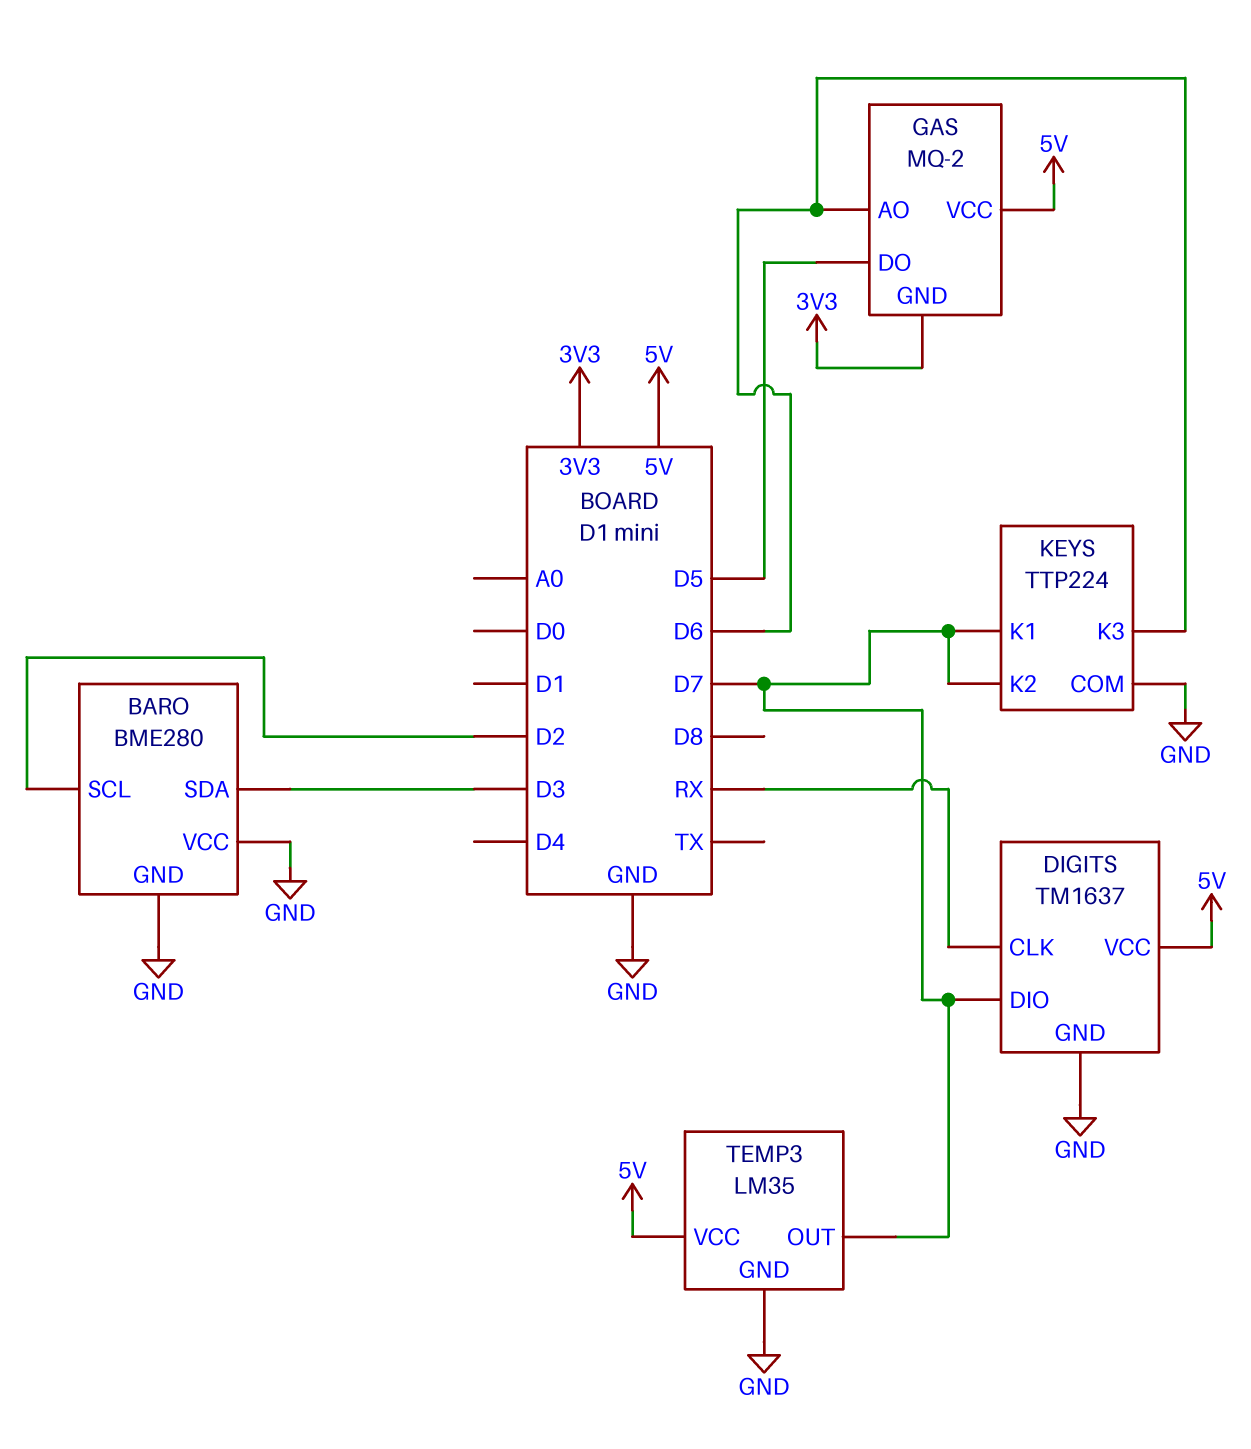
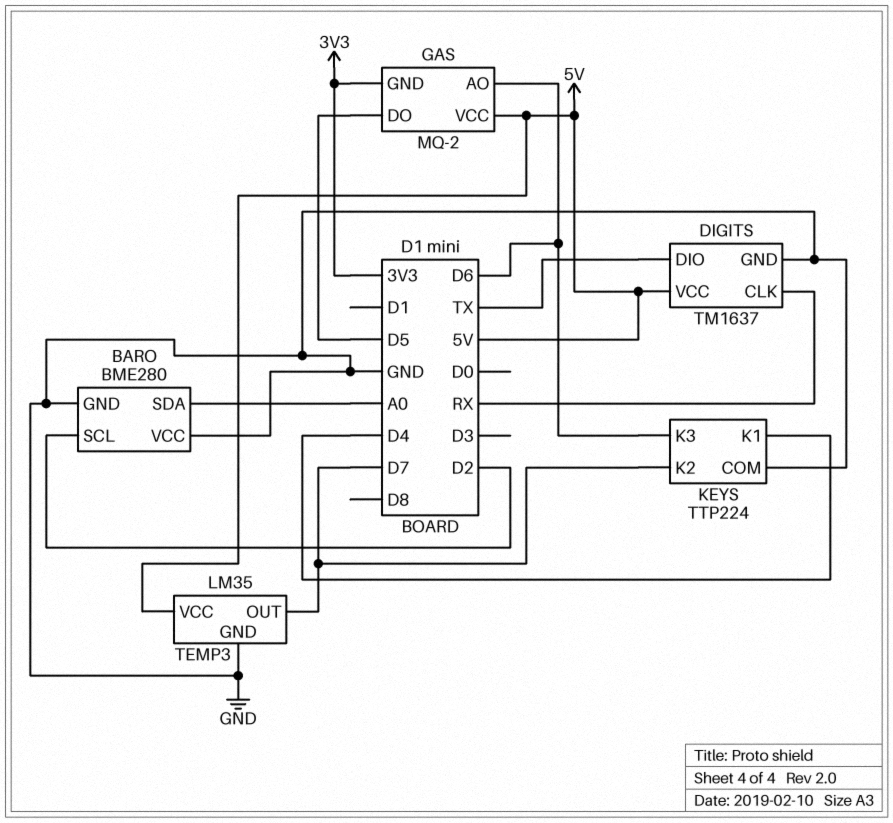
BARO pin SDA: D3 -> A0
DIGITS pin DIO: D7 -> TX
KEYS pin K1: D7 -> D4

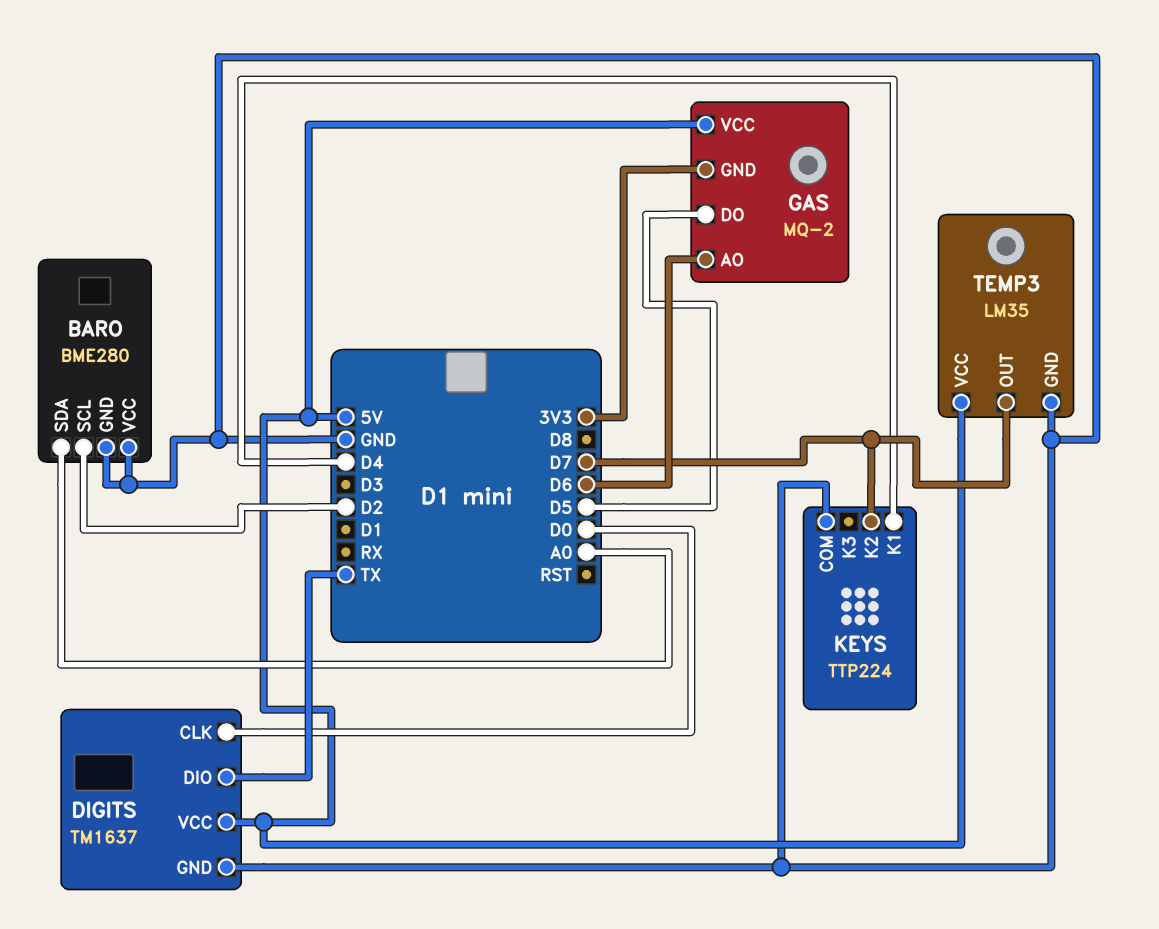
DIGITS pin CLK: RX -> D0
KEYS pin K3: D6 -> none

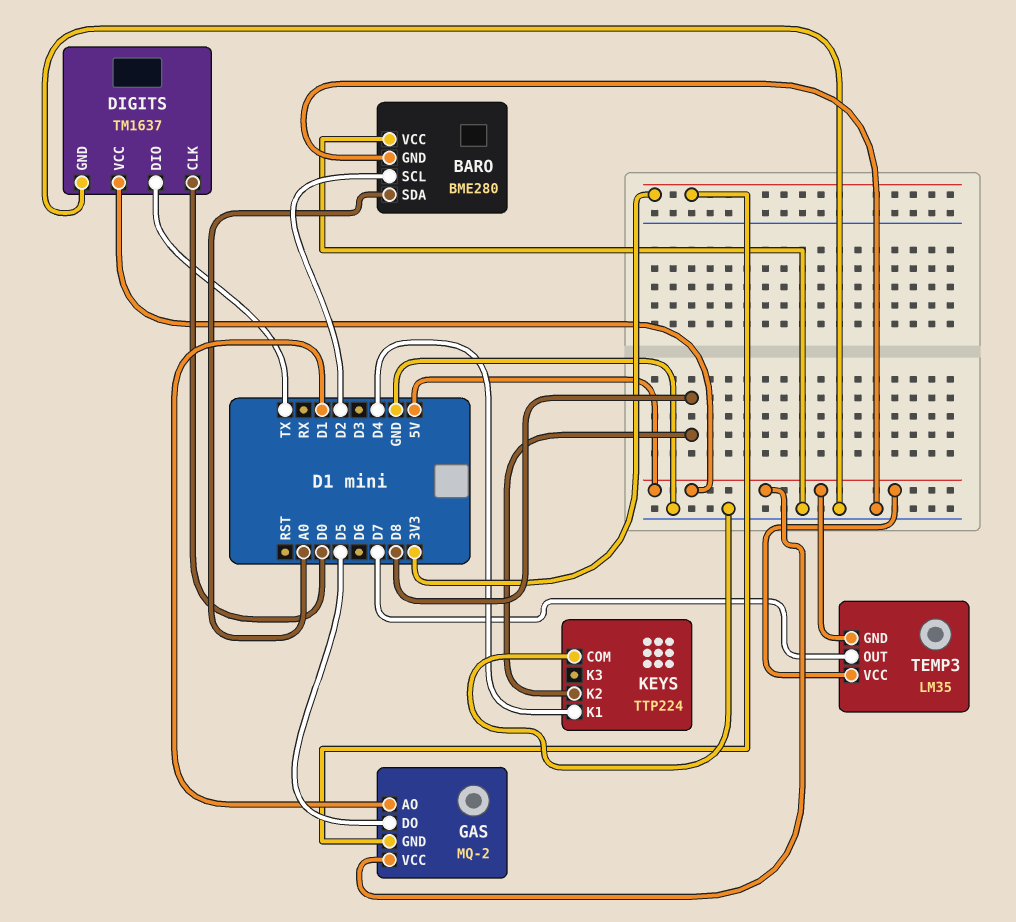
GAS pin AO: D6 -> D1
KEYS pin K2: D7 -> D8
TEMP3 pin GND: GND -> 5V

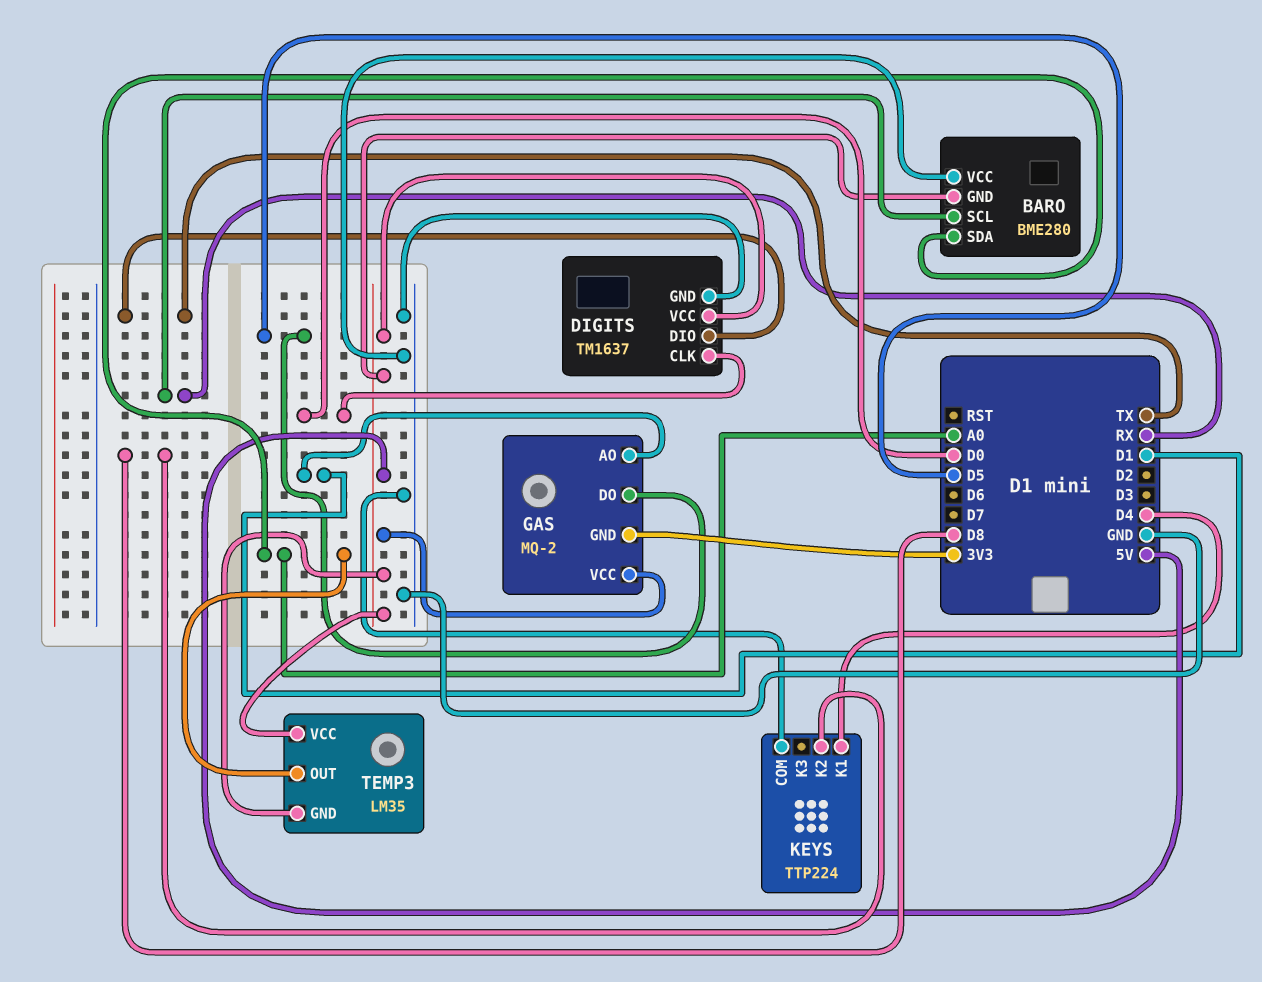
BARO pin GND: GND -> 5V
BARO pin SCL: D2 -> RX
TEMP3 pin OUT: D7 -> A0

